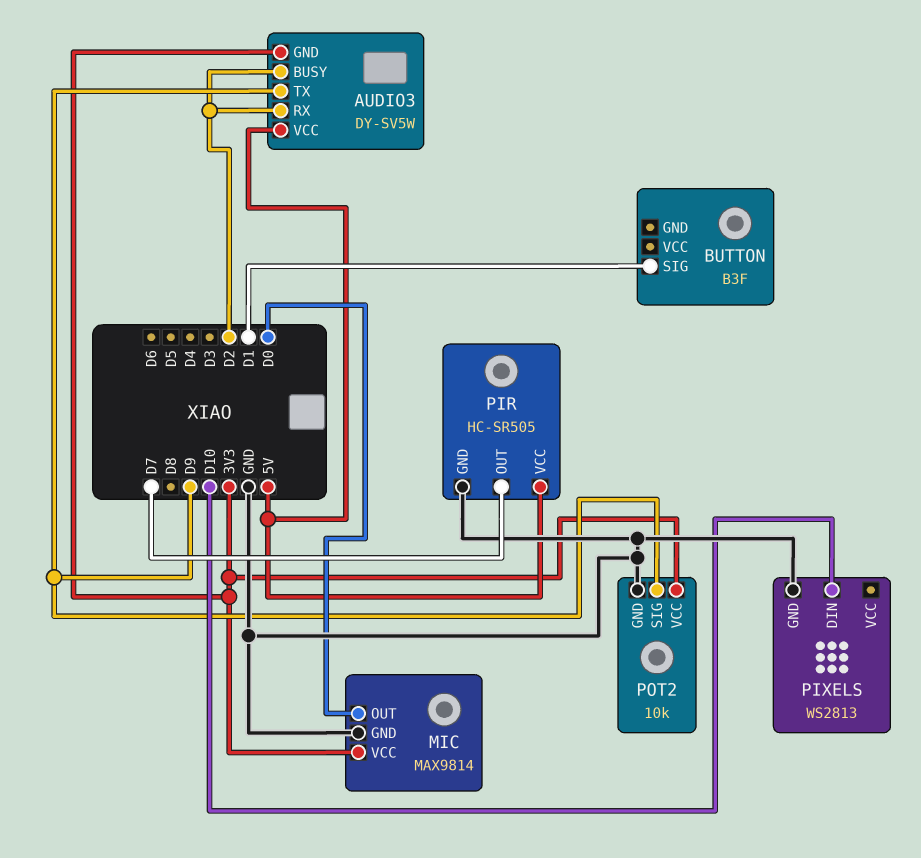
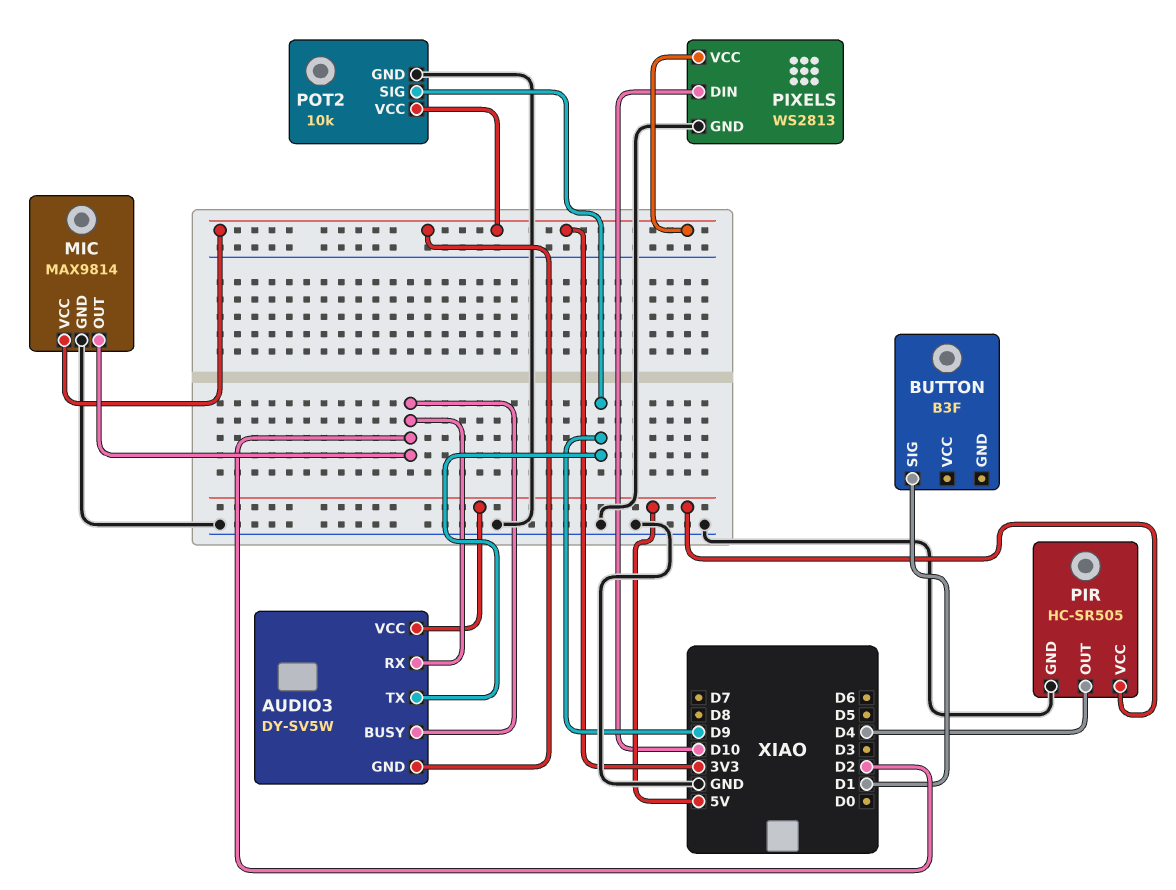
MIC pin OUT: D0 -> D2
PIR pin OUT: D7 -> D4
PIXELS pin VCC: none -> 3V3

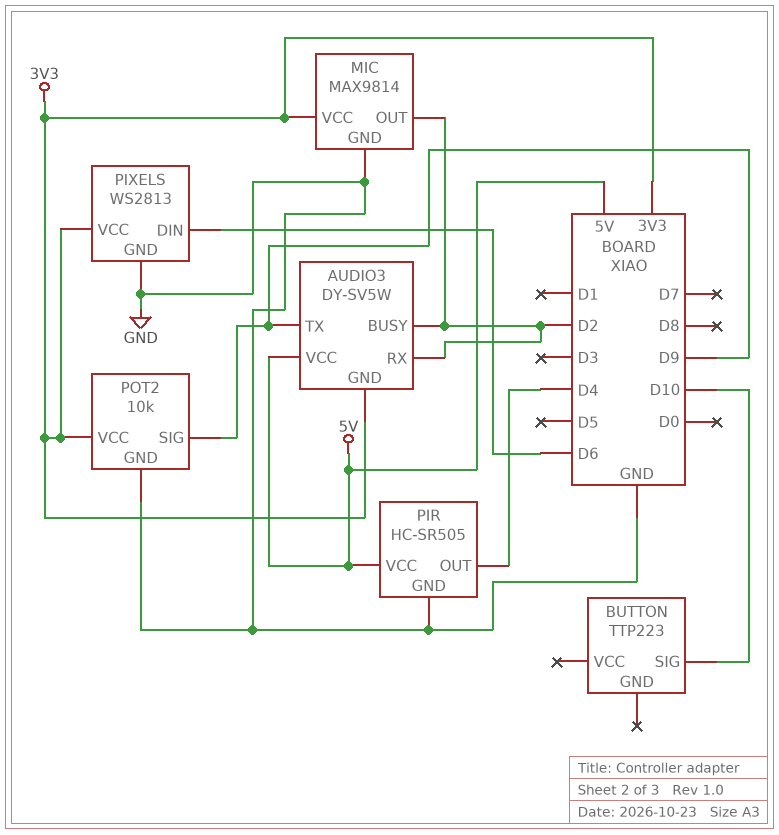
BUTTON: B3F -> TTP223
BUTTON pin SIG: D1 -> D10
PIXELS pin DIN: D10 -> D6

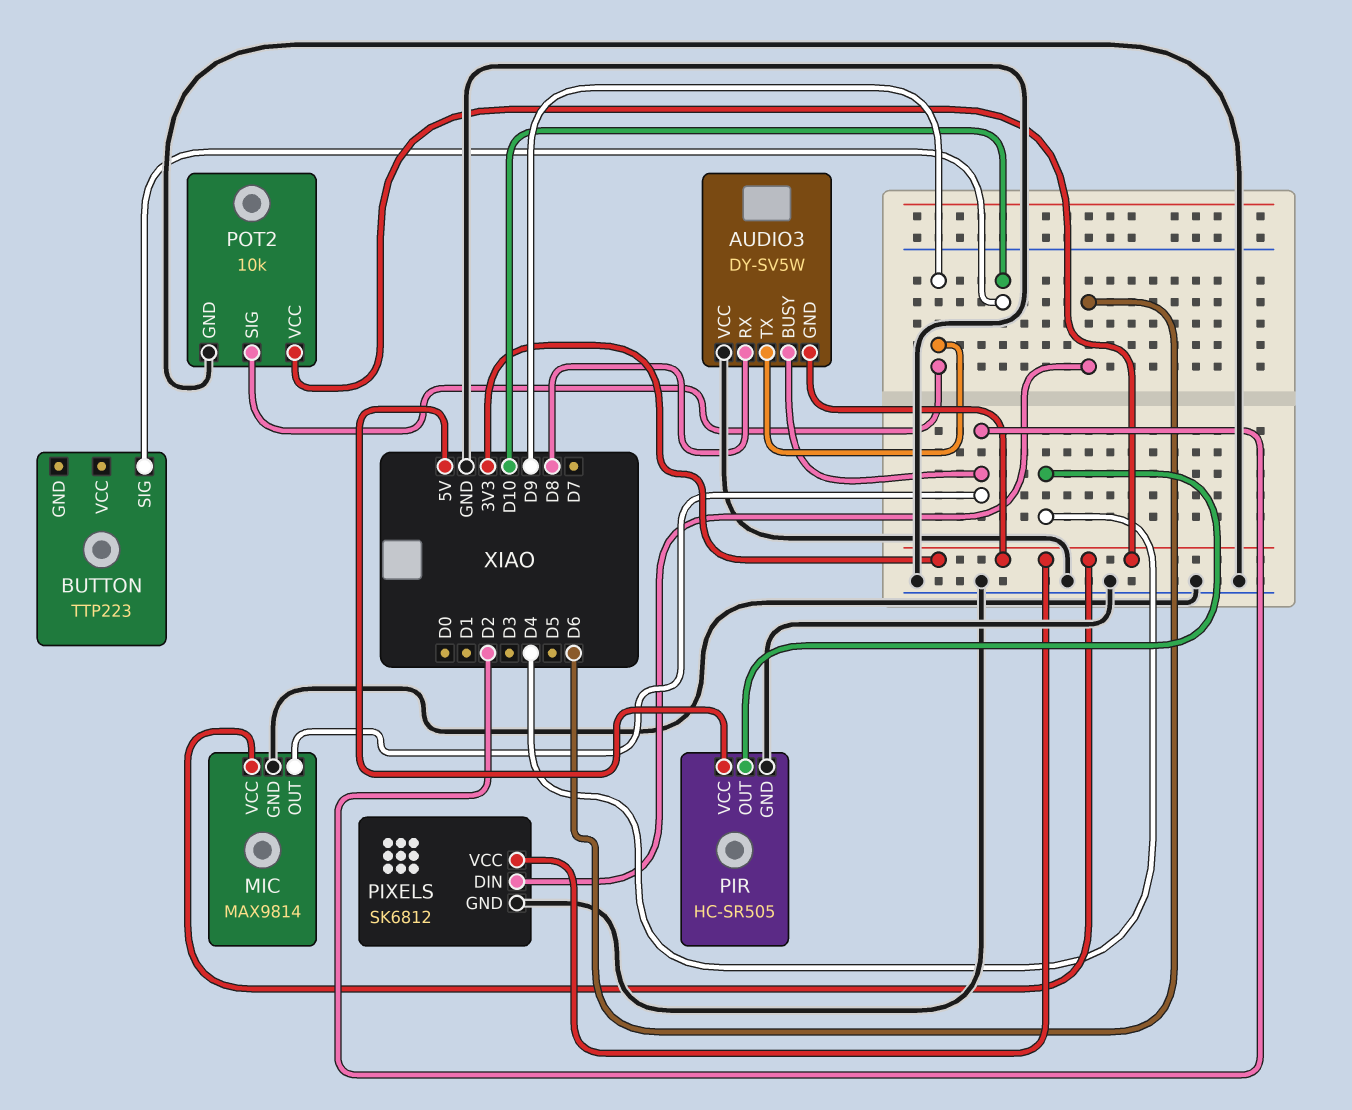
AUDIO3 pin RX: D2 -> D8
AUDIO3 pin VCC: 5V -> GND
PIXELS: WS2813 -> SK6812

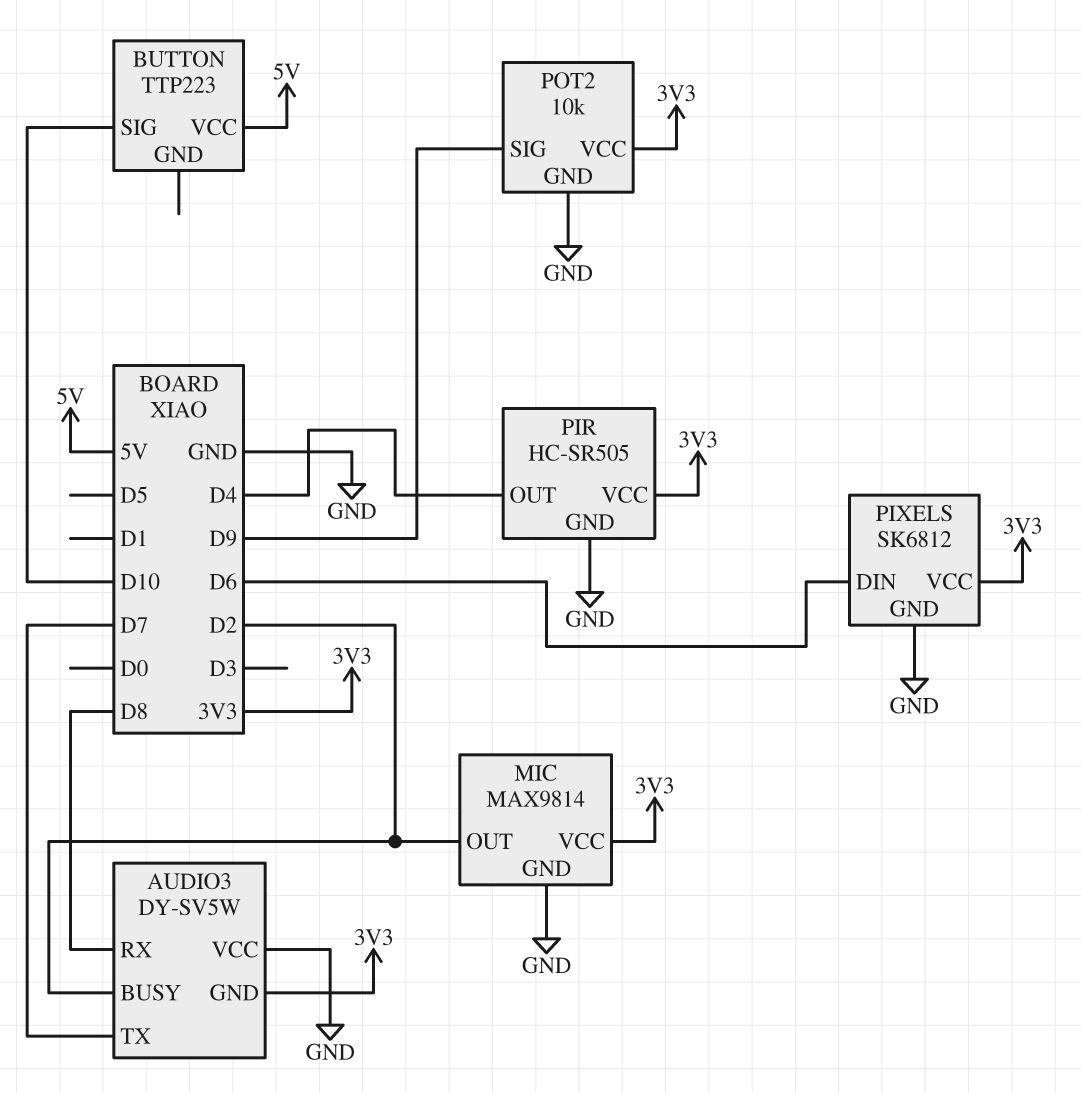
AUDIO3 pin TX: D9 -> D7
BUTTON pin VCC: none -> 5V
PIR pin VCC: 5V -> 3V3

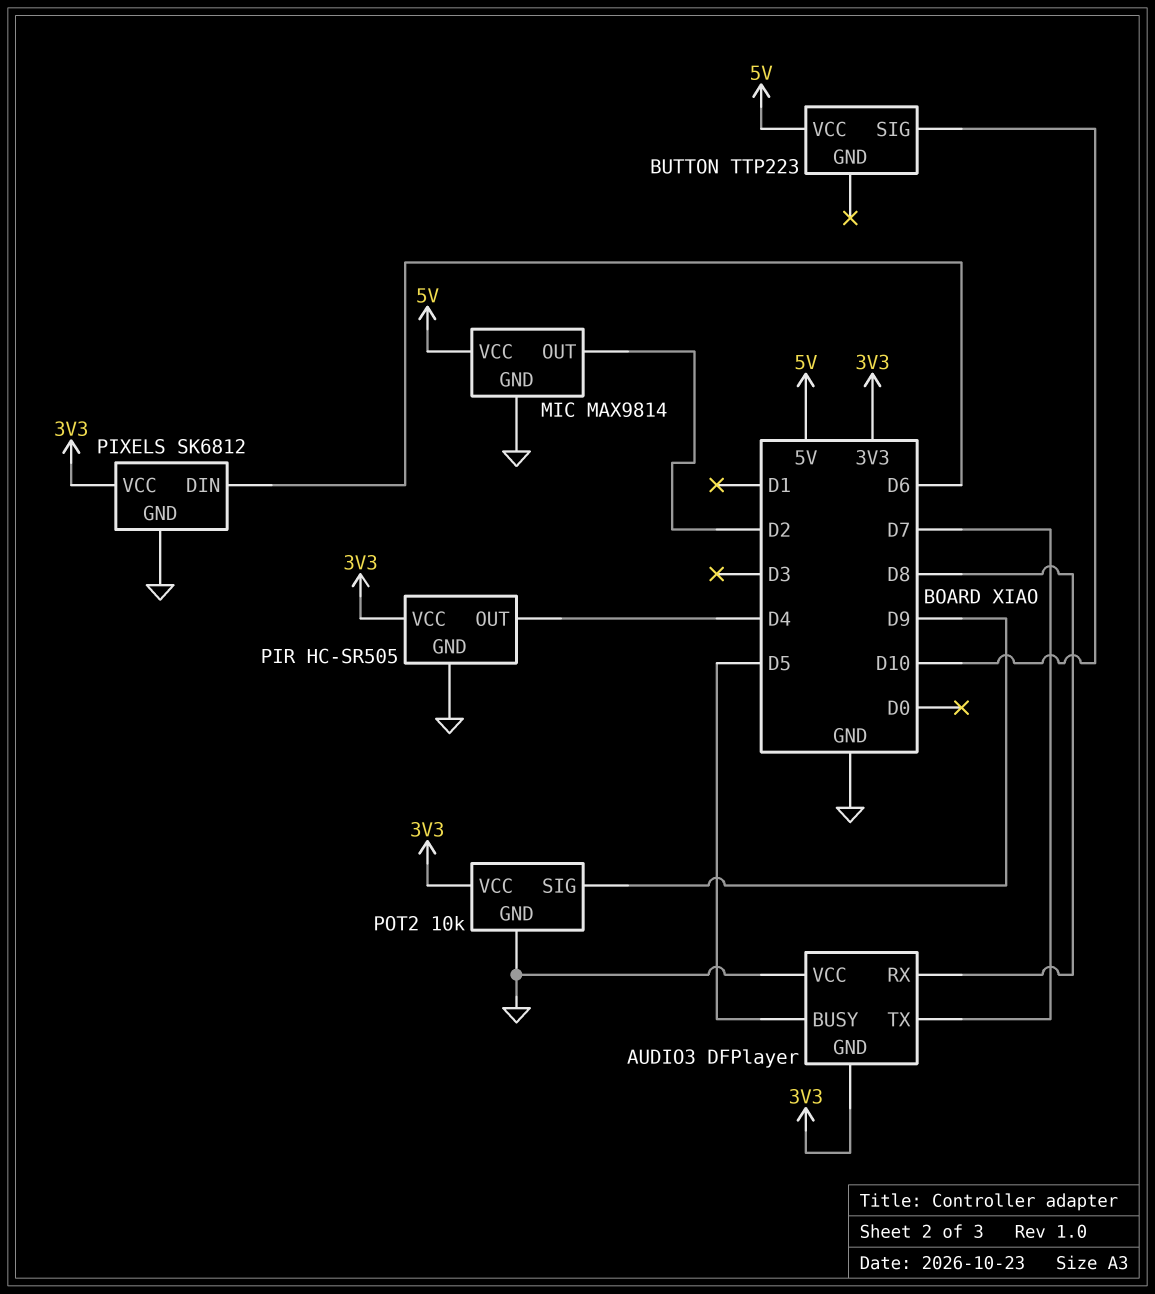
AUDIO3: DY-SV5W -> DFPlayer
AUDIO3 pin BUSY: D2 -> D5
MIC pin VCC: 3V3 -> 5V

